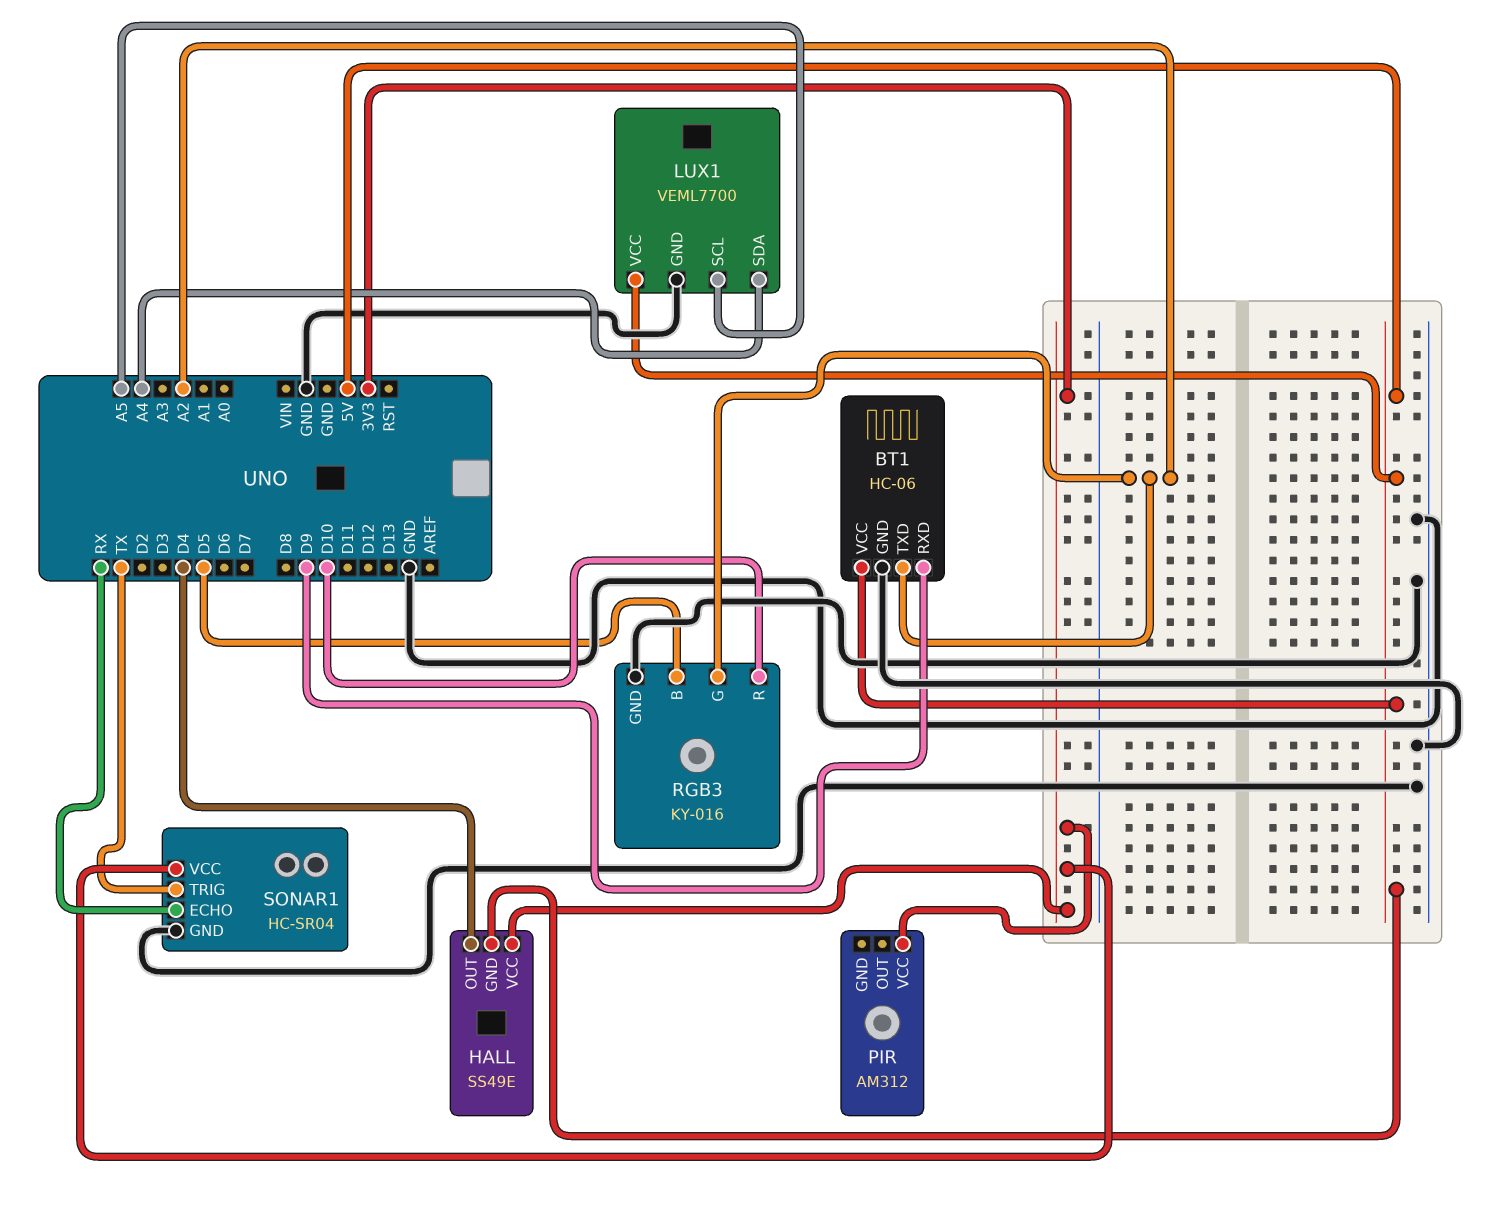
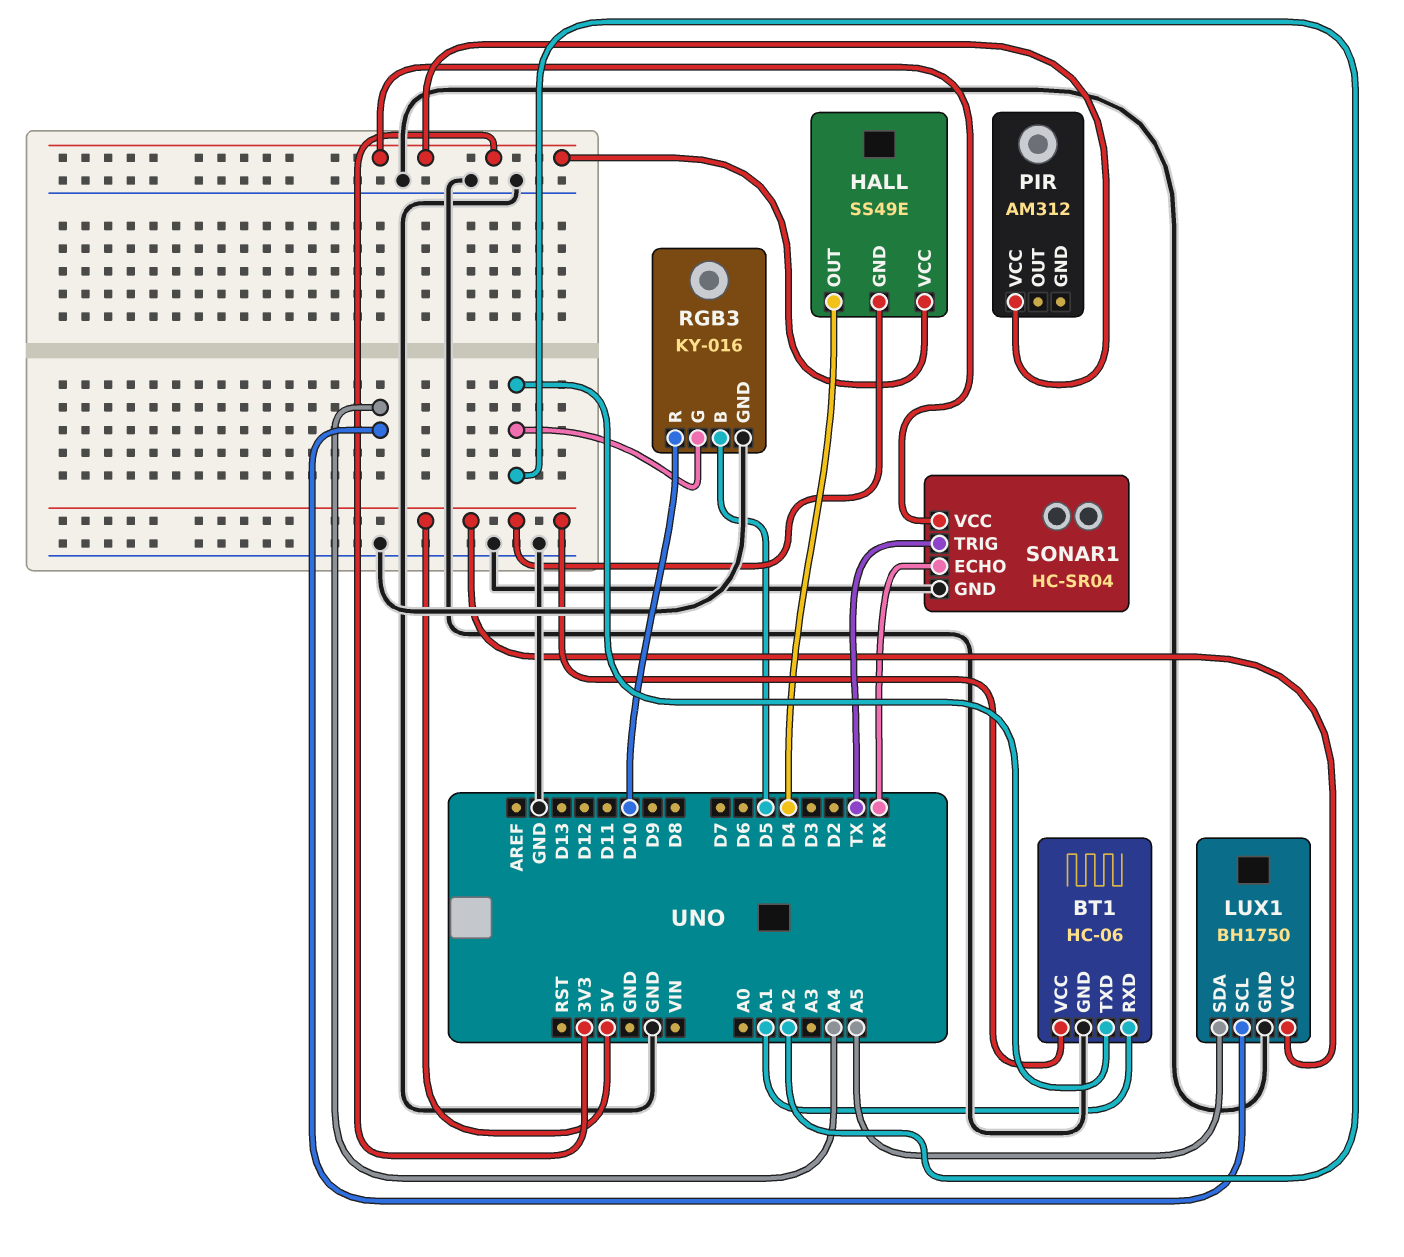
BT1 pin RXD: D9 -> A1
LUX1: VEML7700 -> BH1750
LUX1 pin SCL: A5 -> A4
LUX1 pin SDA: A4 -> A5

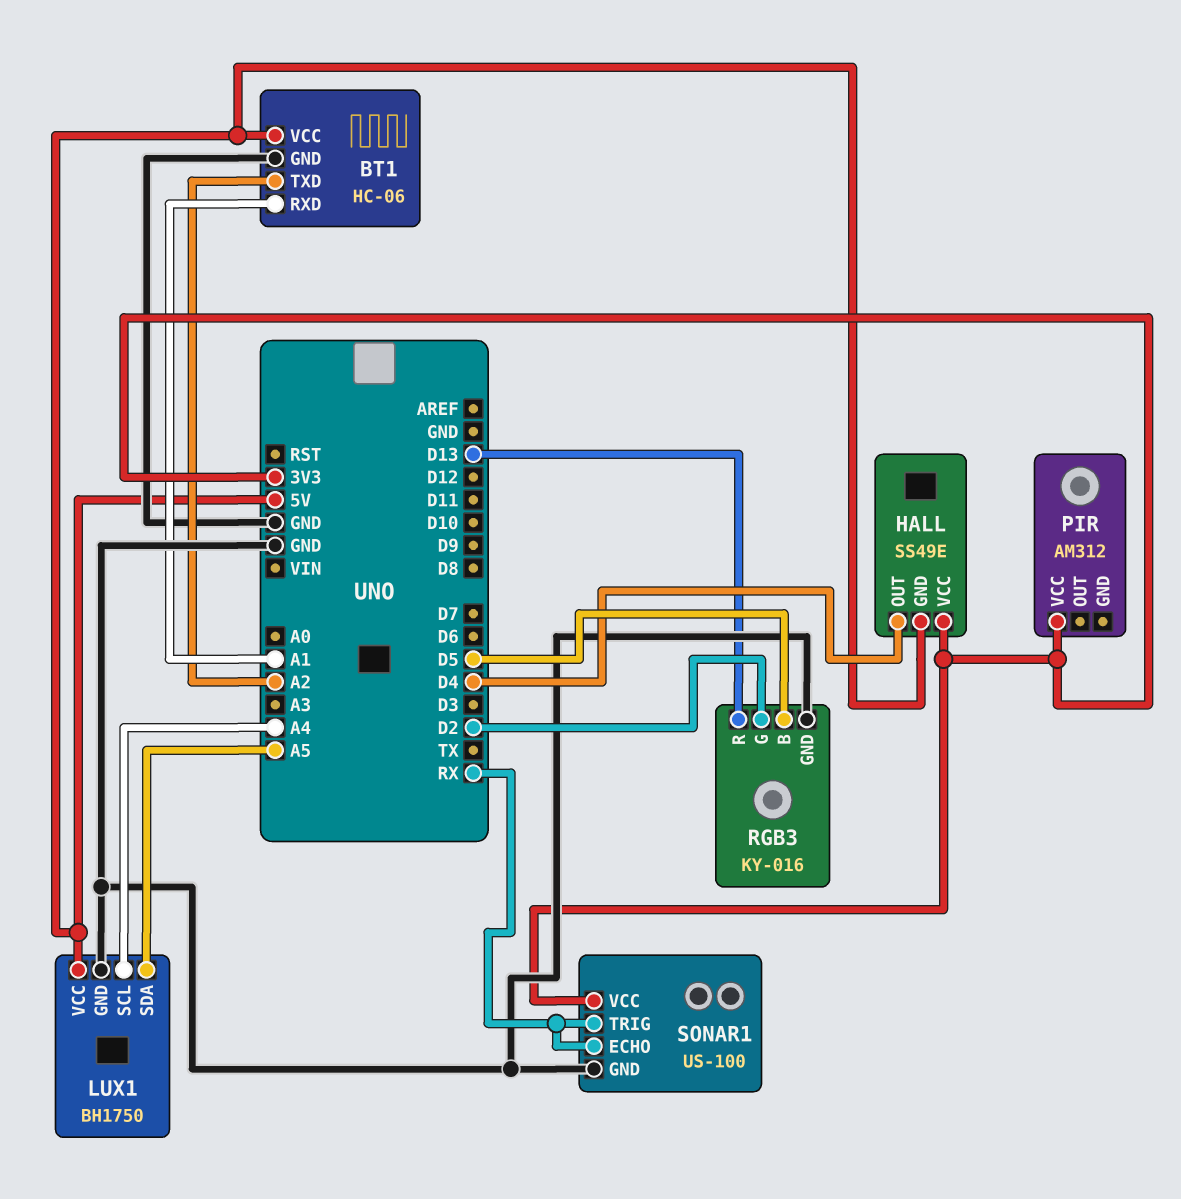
RGB3 pin G: A2 -> D2
RGB3 pin R: D10 -> D13
SONAR1: HC-SR04 -> US-100
SONAR1 pin TRIG: TX -> RX

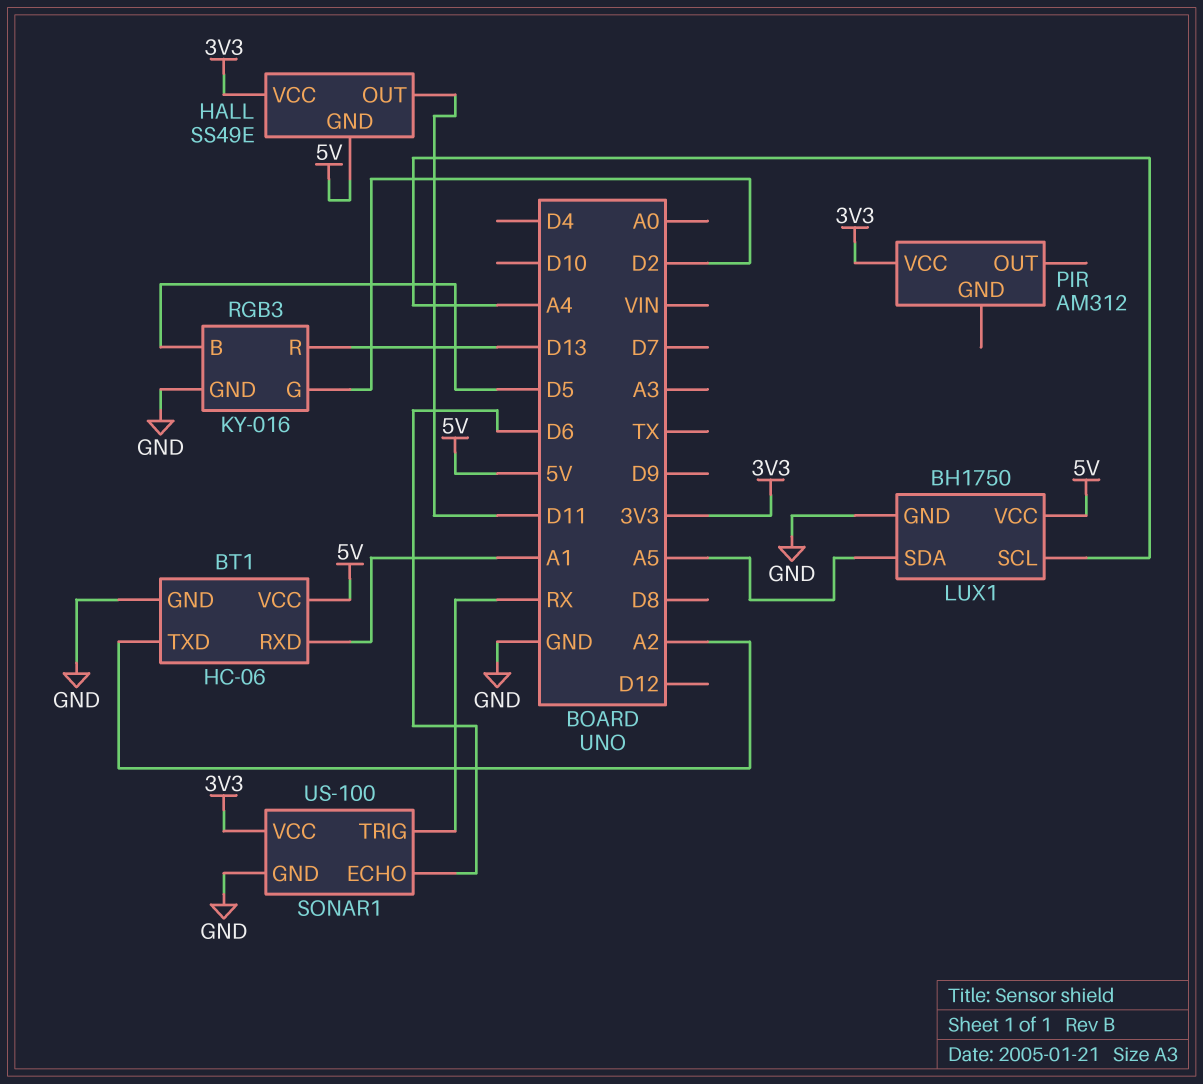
HALL pin OUT: D4 -> D11
SONAR1 pin ECHO: RX -> D6

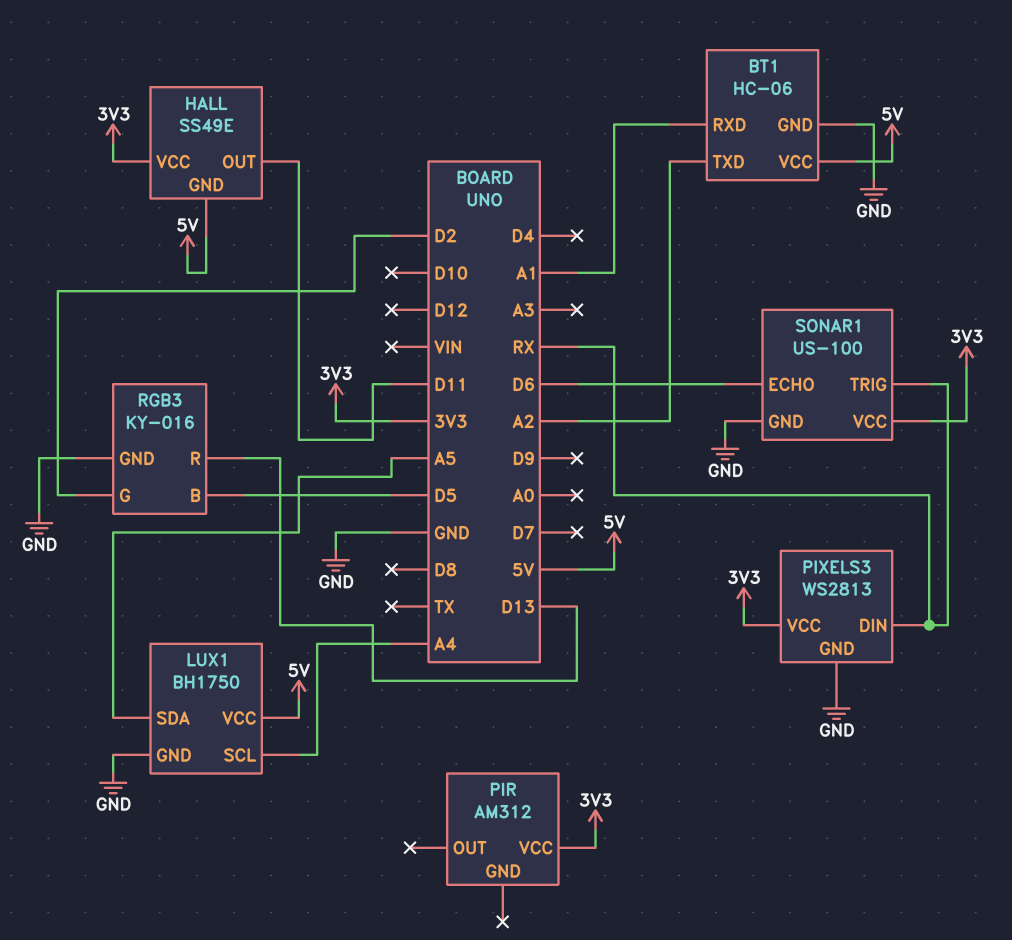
PIXELS3: none -> WS2813
PIXELS3 pin DIN: none -> RX
PIXELS3 pin GND: none -> GND
PIXELS3 pin VCC: none -> 3V3

